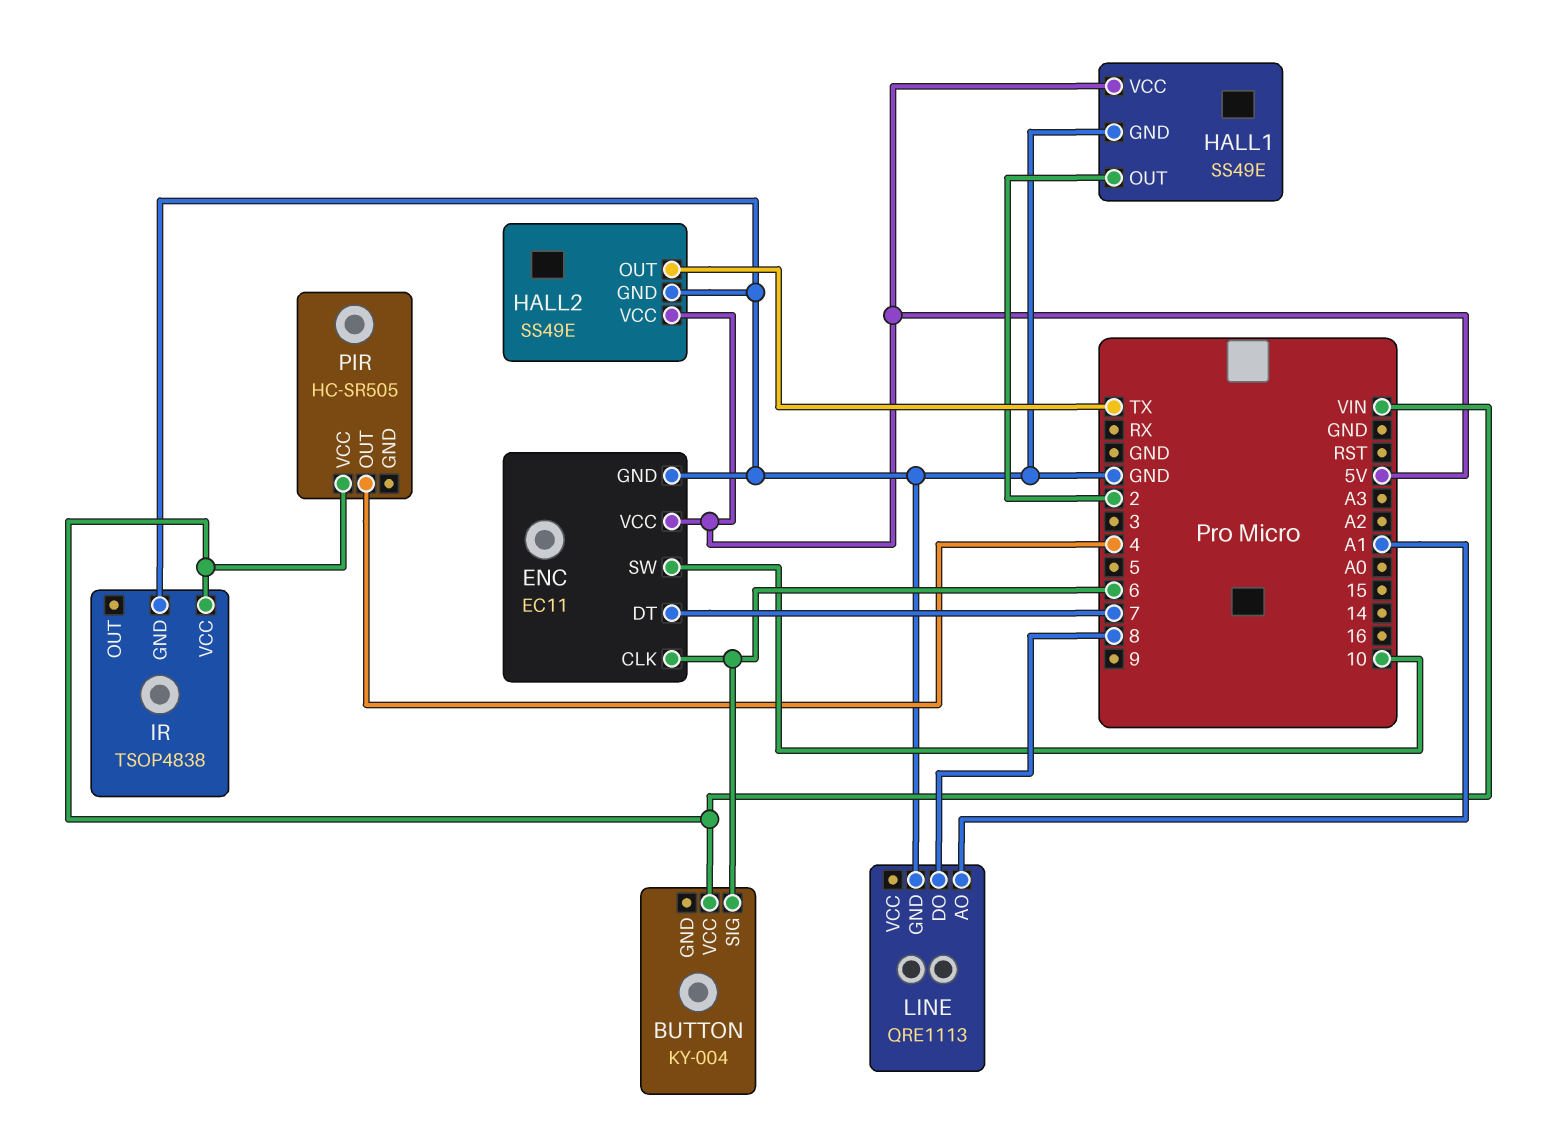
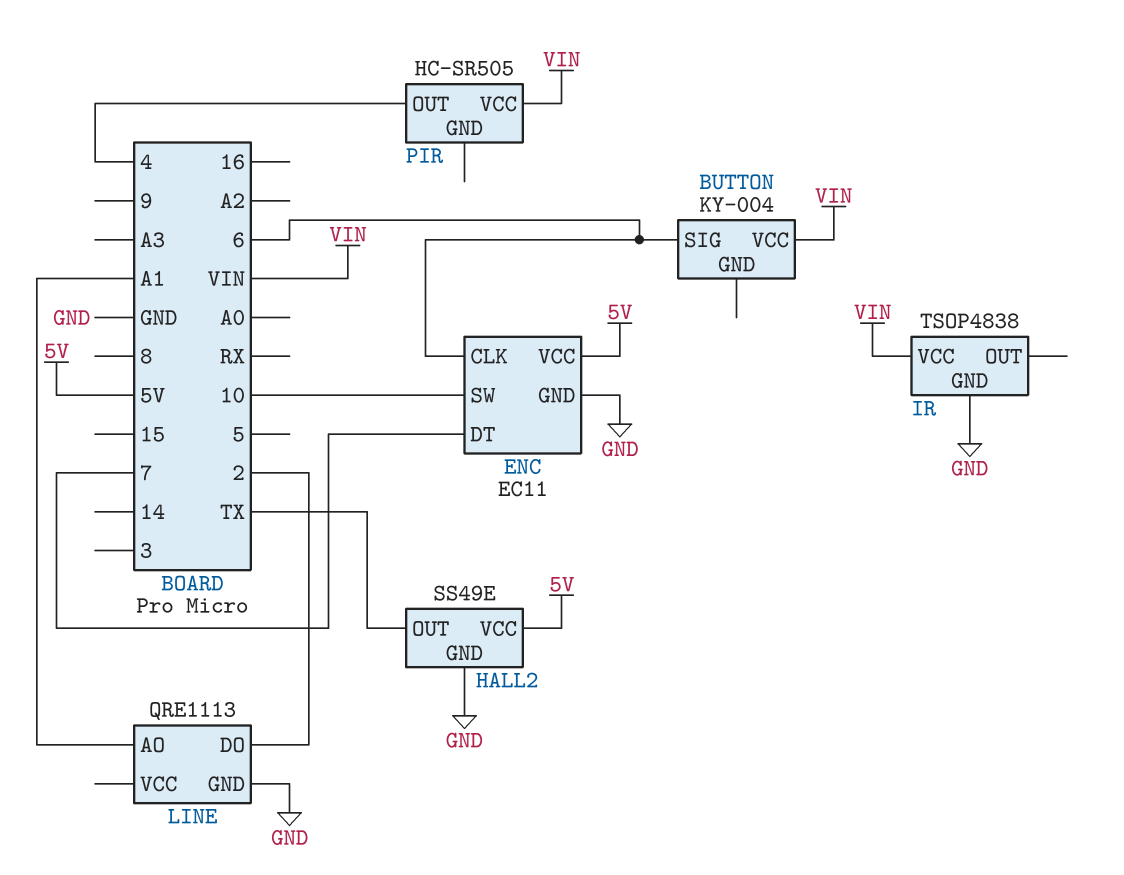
HALL1: SS49E -> none
HALL1 pin GND: GND -> none
HALL1 pin OUT: 2 -> none
HALL1 pin VCC: 5V -> none
LINE pin DO: 8 -> 2

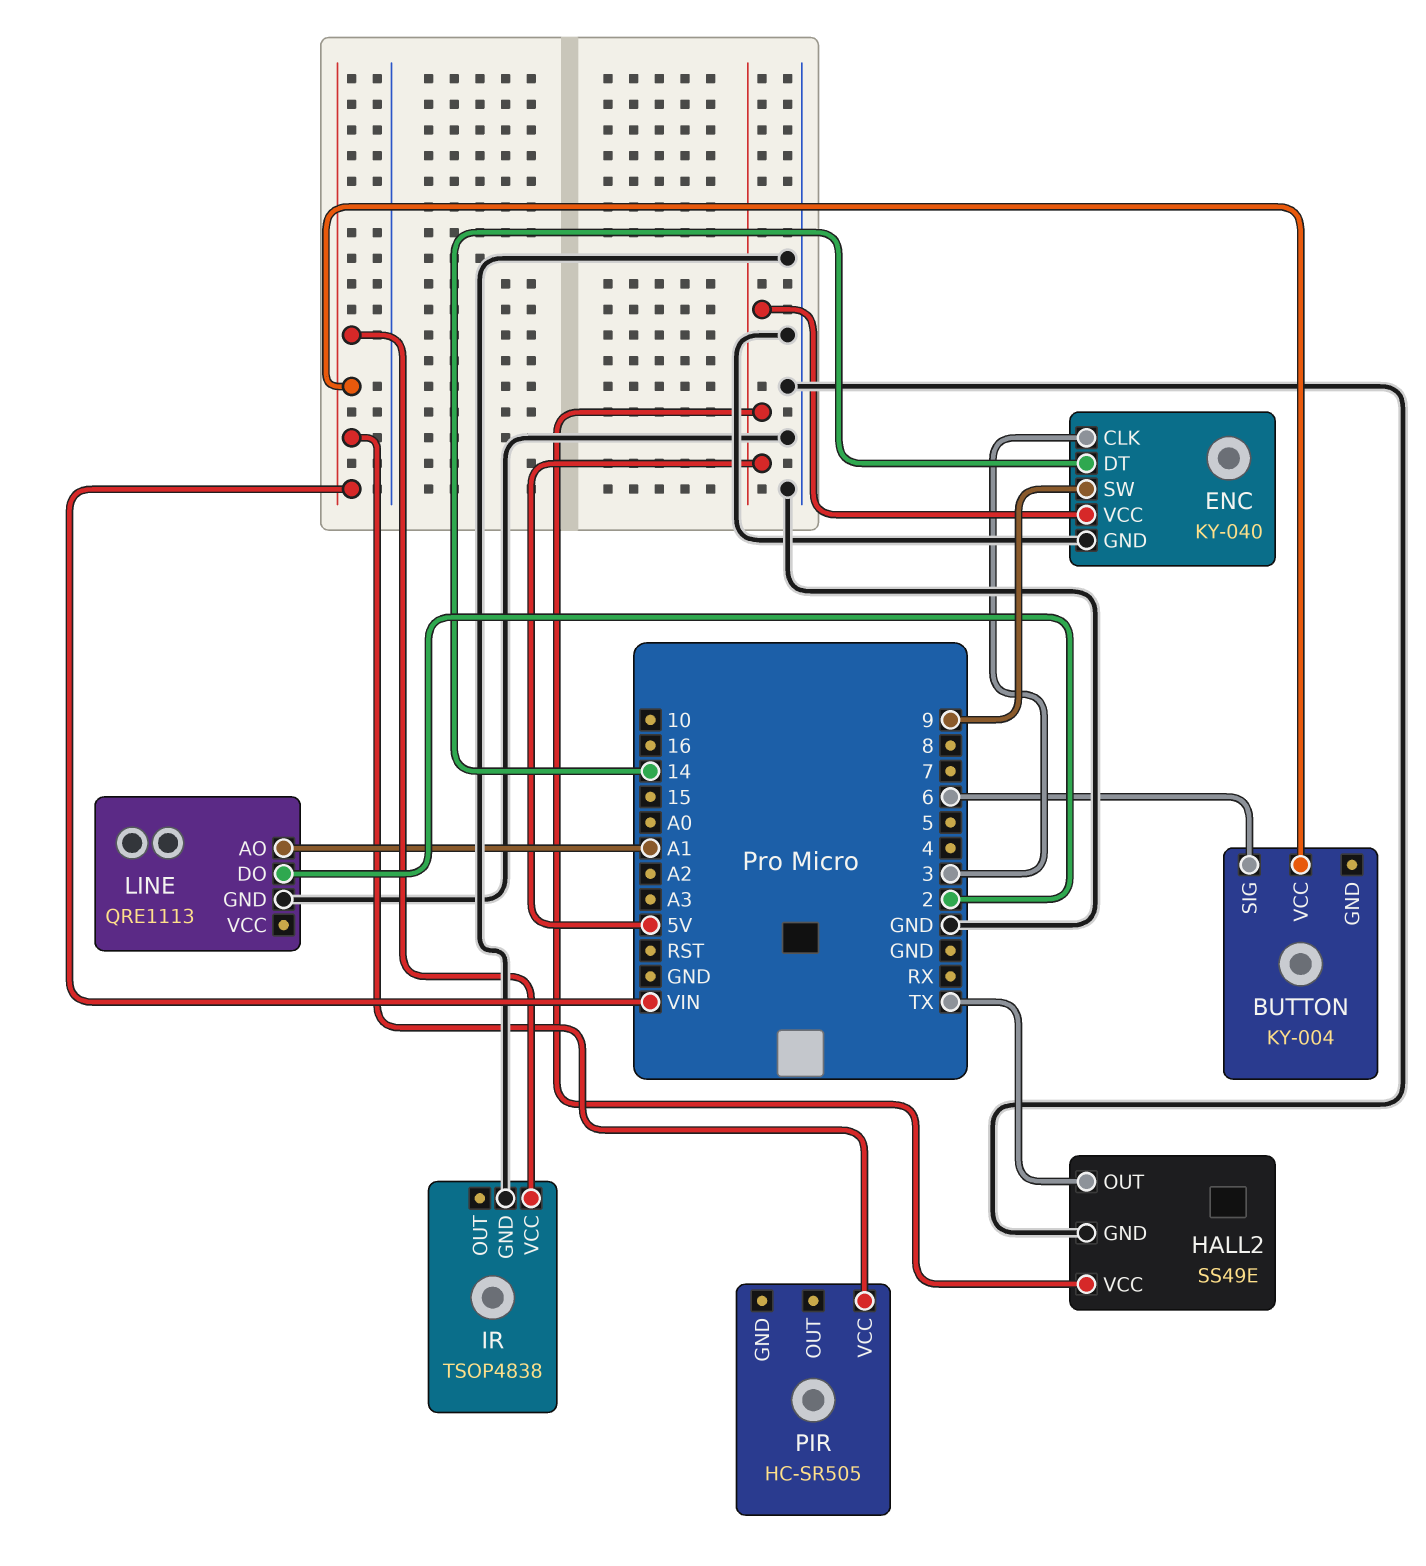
ENC: EC11 -> KY-040
ENC pin CLK: 6 -> 3
ENC pin DT: 7 -> 14
ENC pin SW: 10 -> 9
PIR pin OUT: 4 -> none

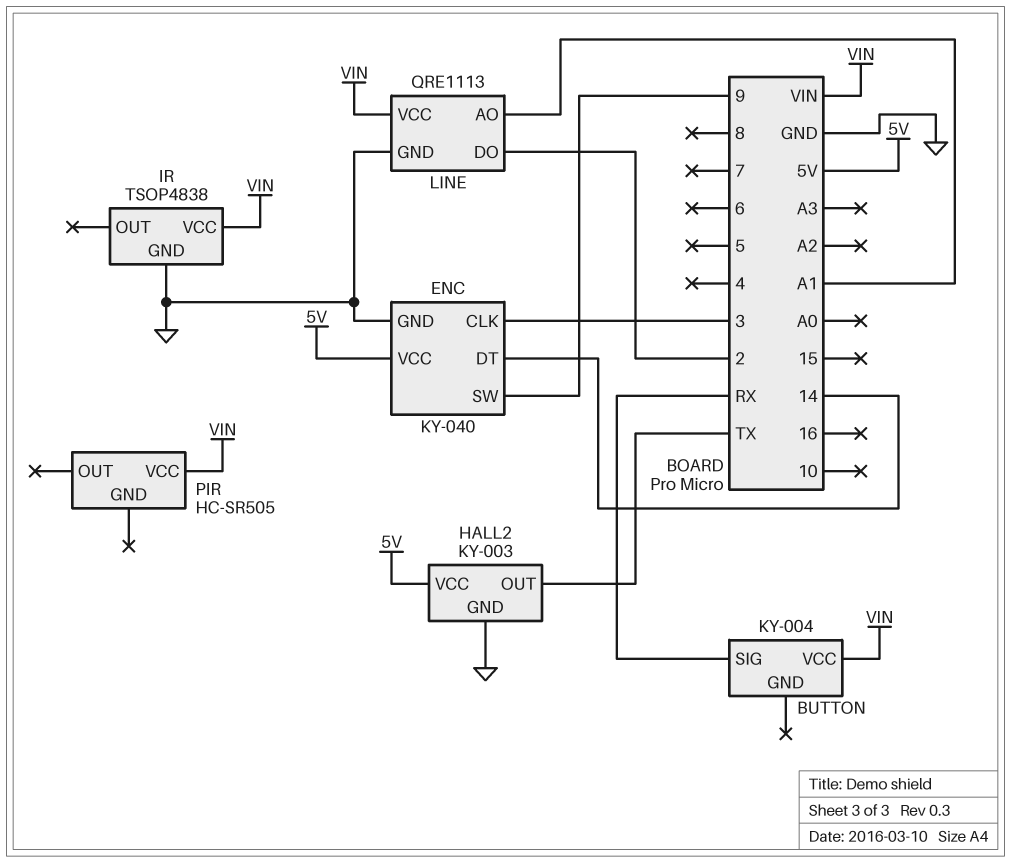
BUTTON pin SIG: 6 -> RX
HALL2: SS49E -> KY-003
LINE pin VCC: none -> VIN

